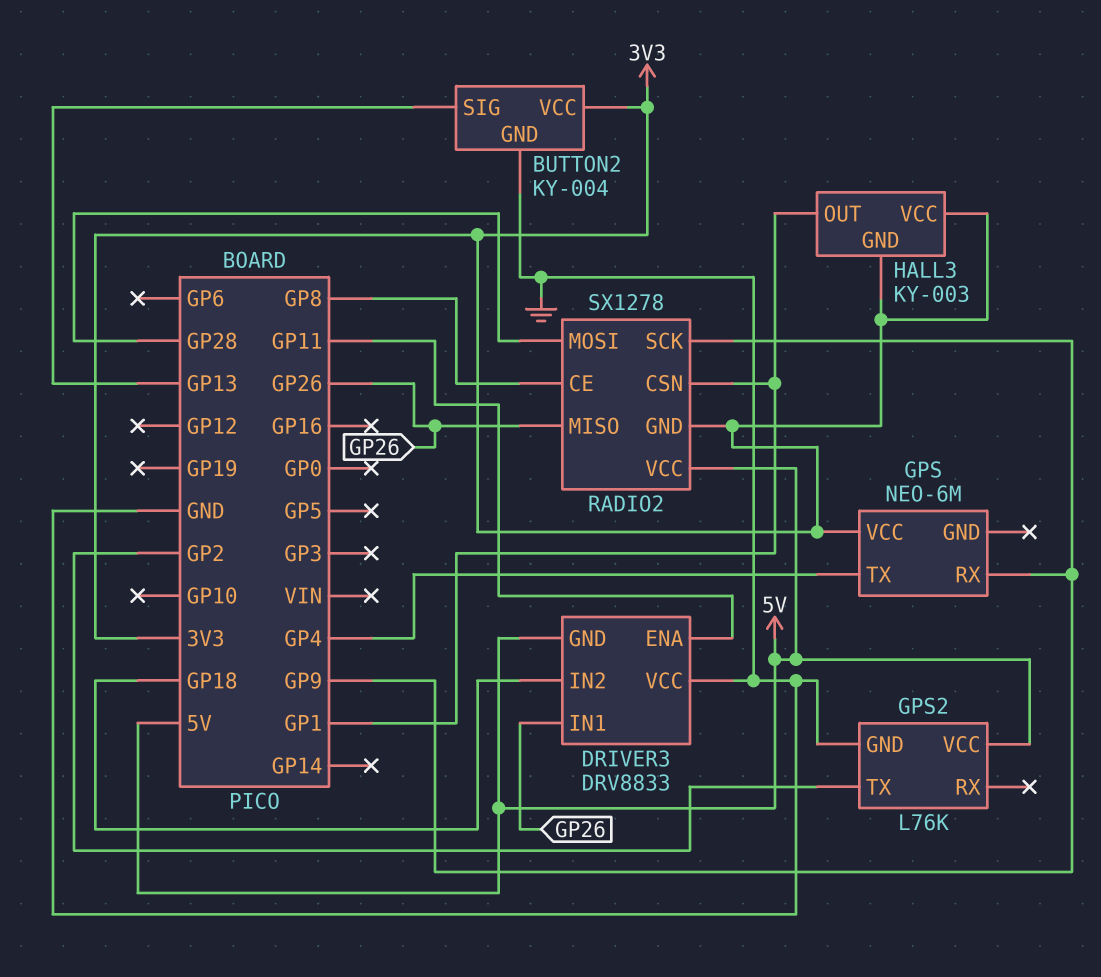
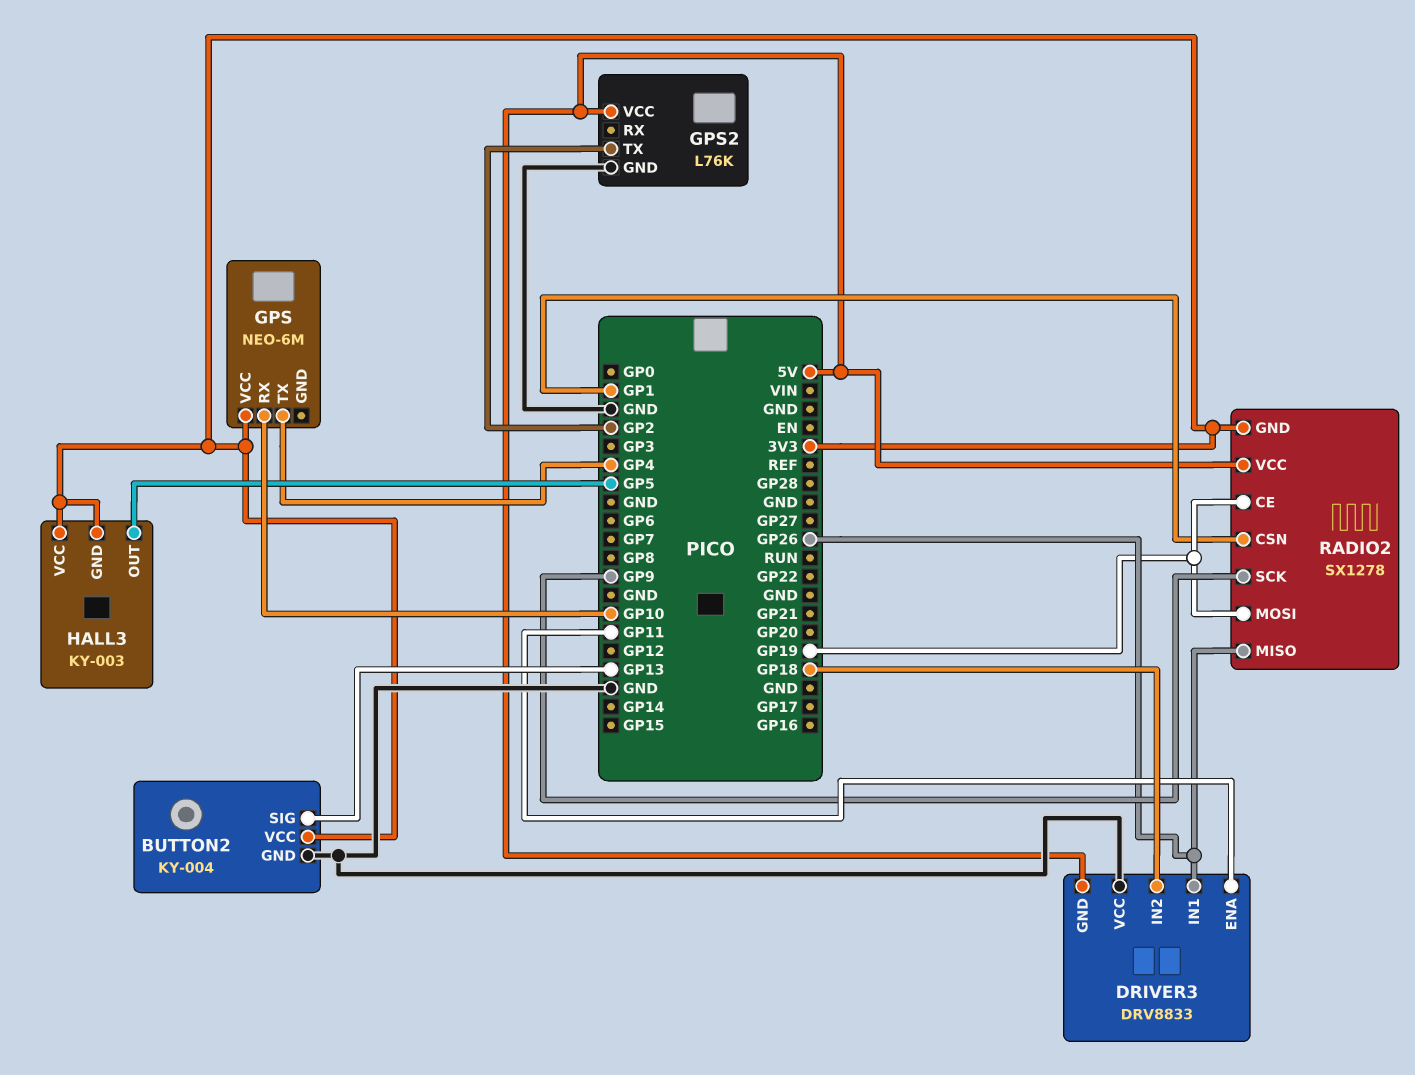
GPS pin RX: GP9 -> GP10
HALL3 pin OUT: GP1 -> GP5
RADIO2 pin CE: GP8 -> GP19
RADIO2 pin MOSI: GP28 -> GP19

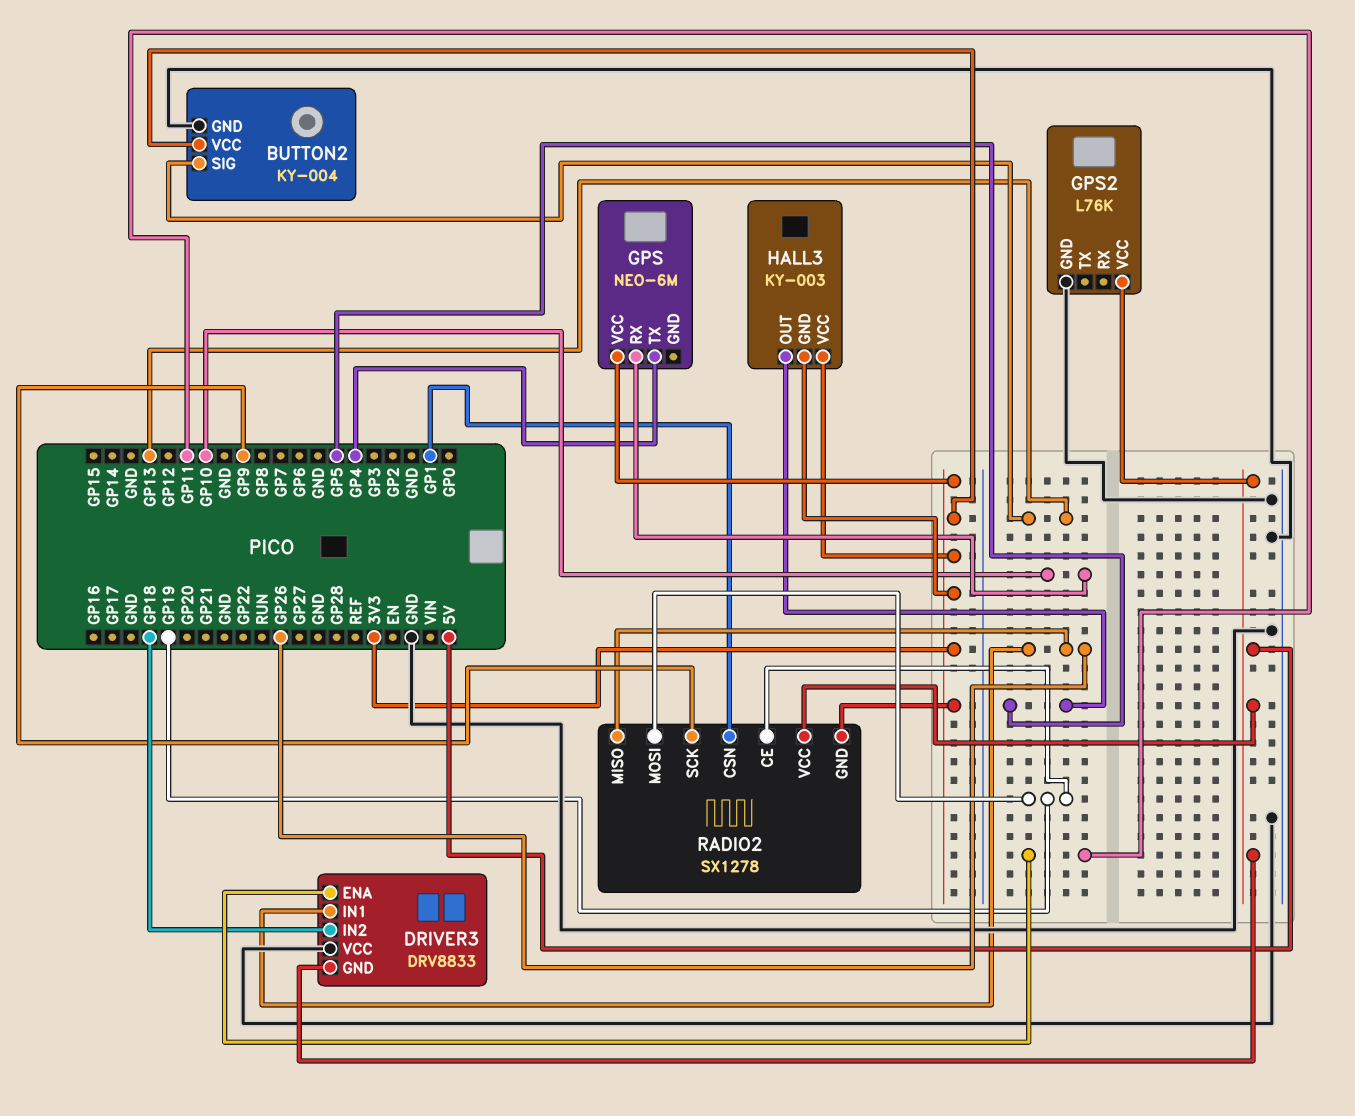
GPS2 pin TX: GP2 -> none

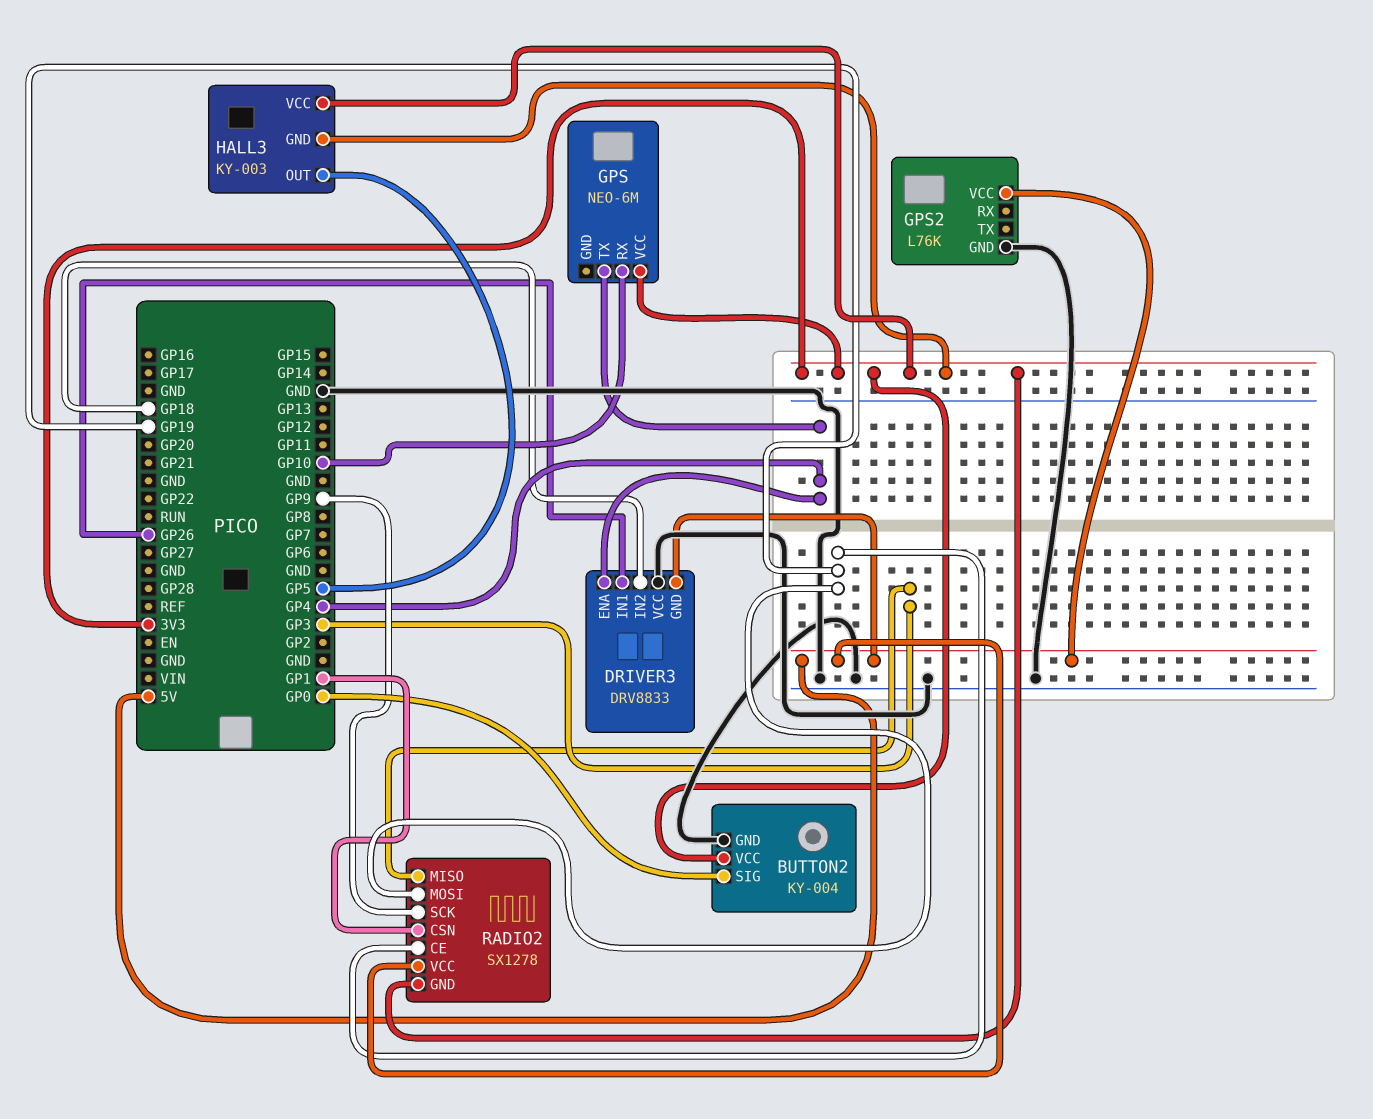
BUTTON2 pin SIG: GP13 -> GP0
DRIVER3 pin ENA: GP11 -> GP4
RADIO2 pin MISO: GP26 -> GP3

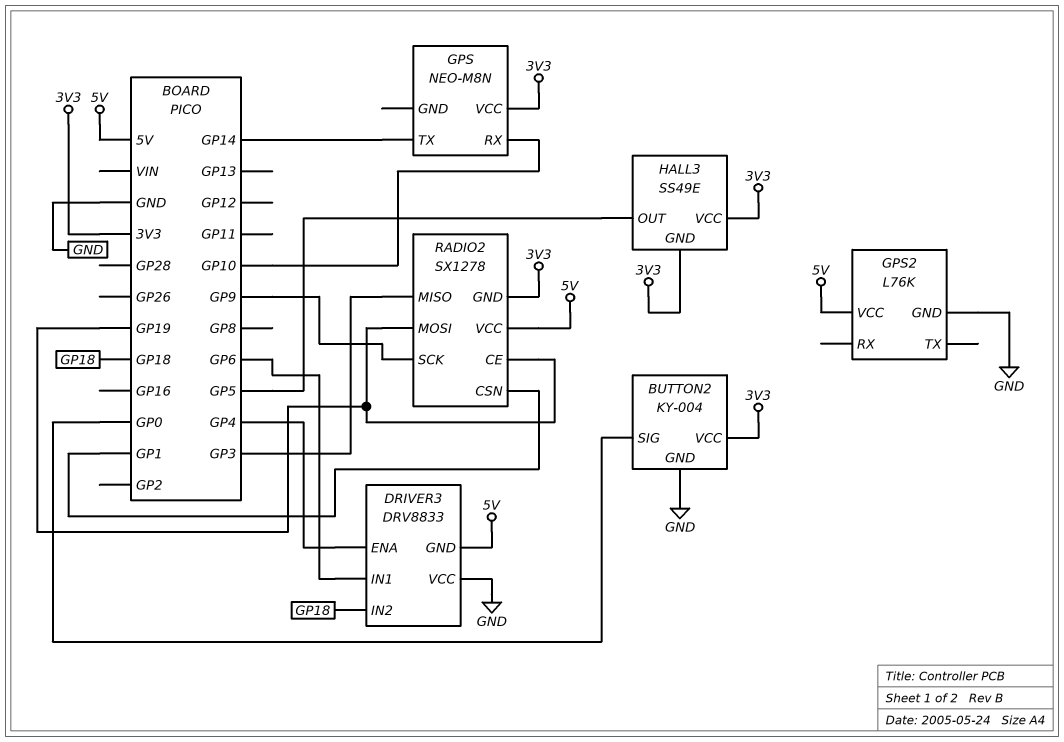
DRIVER3 pin IN1: GP26 -> GP6
GPS: NEO-6M -> NEO-M8N
GPS pin TX: GP4 -> GP14
HALL3: KY-003 -> SS49E

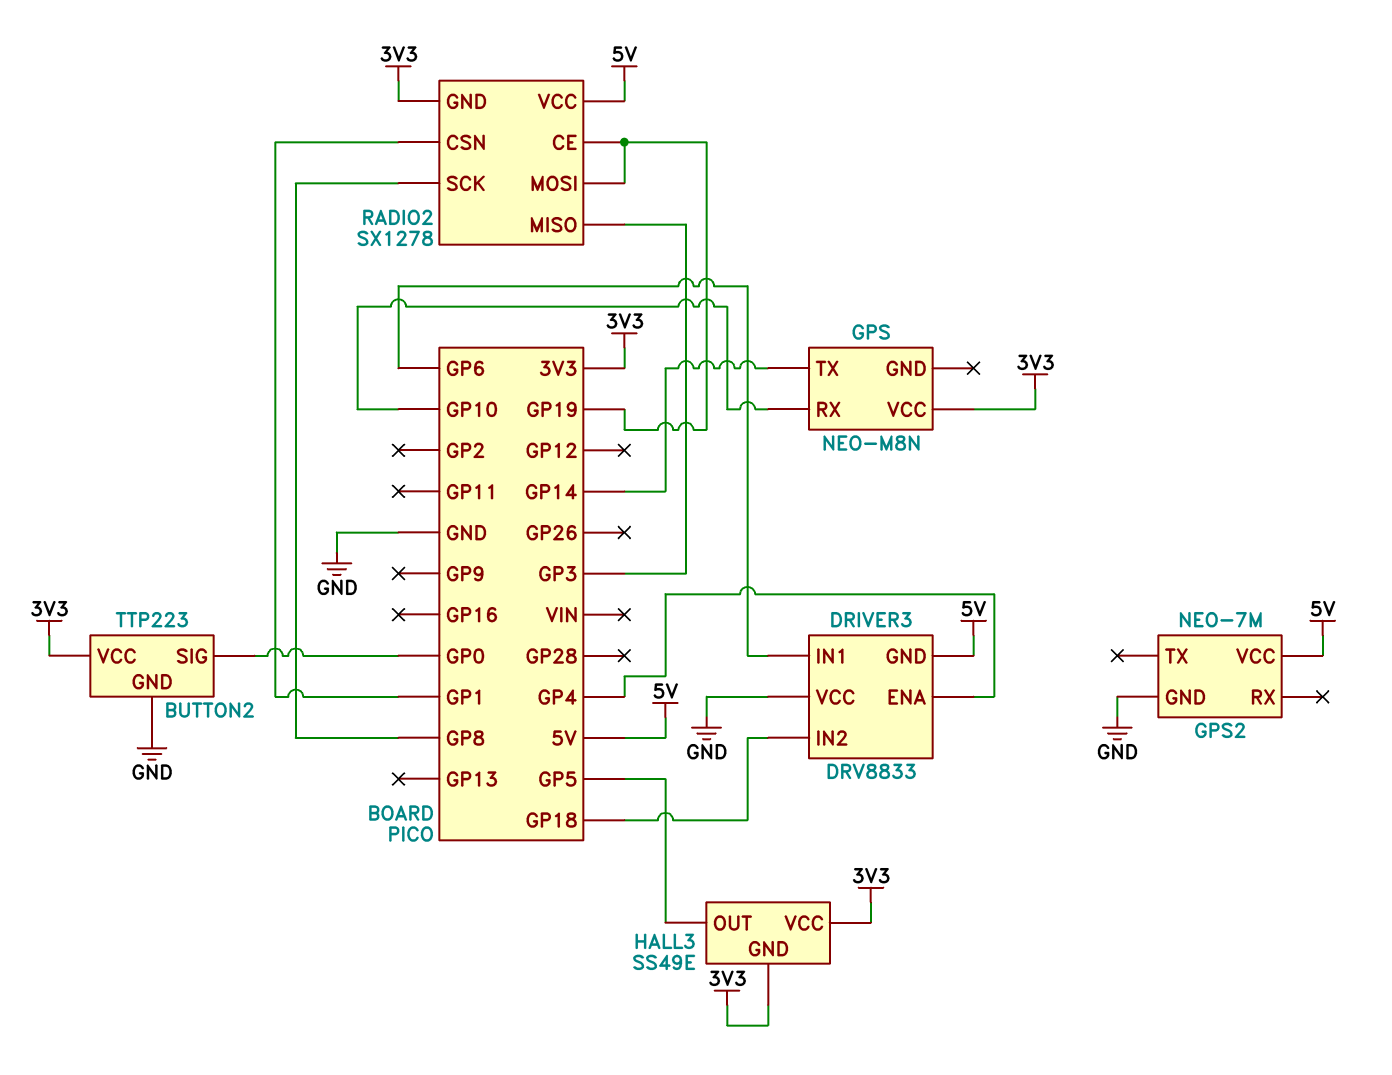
BUTTON2: KY-004 -> TTP223
GPS2: L76K -> NEO-7M
RADIO2 pin SCK: GP9 -> GP8

